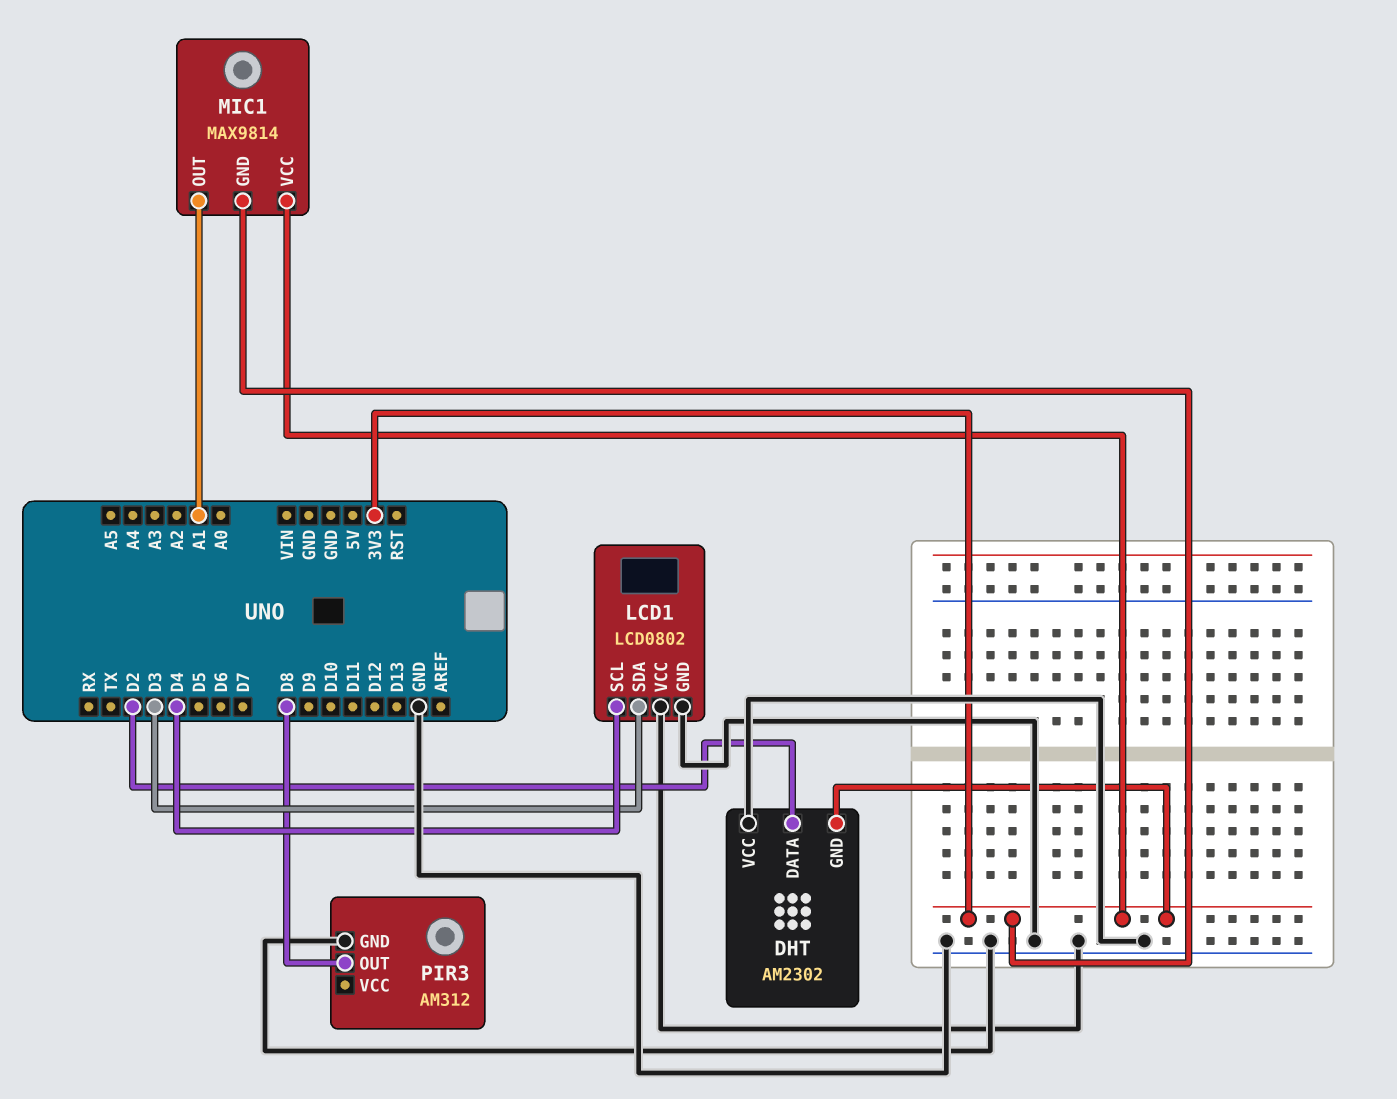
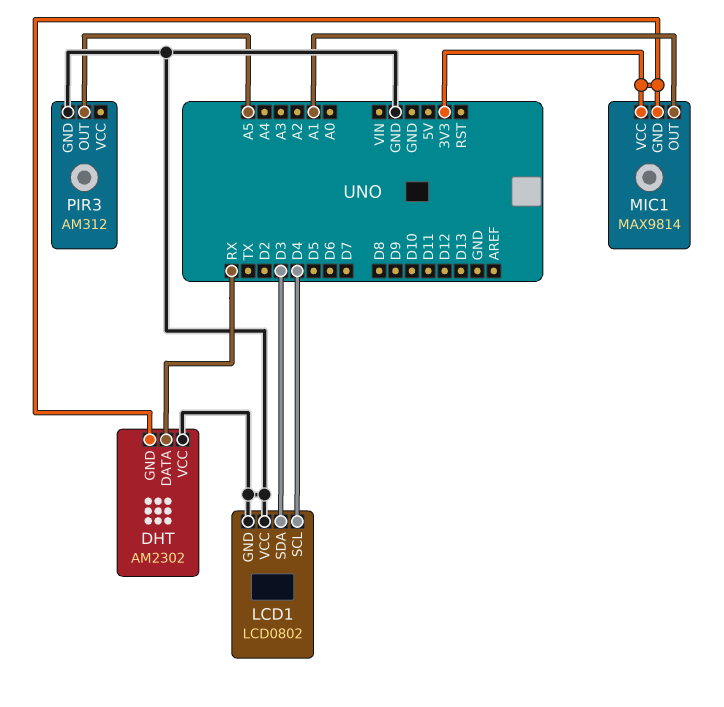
DHT pin DATA: D2 -> RX
PIR3 pin OUT: D8 -> A5

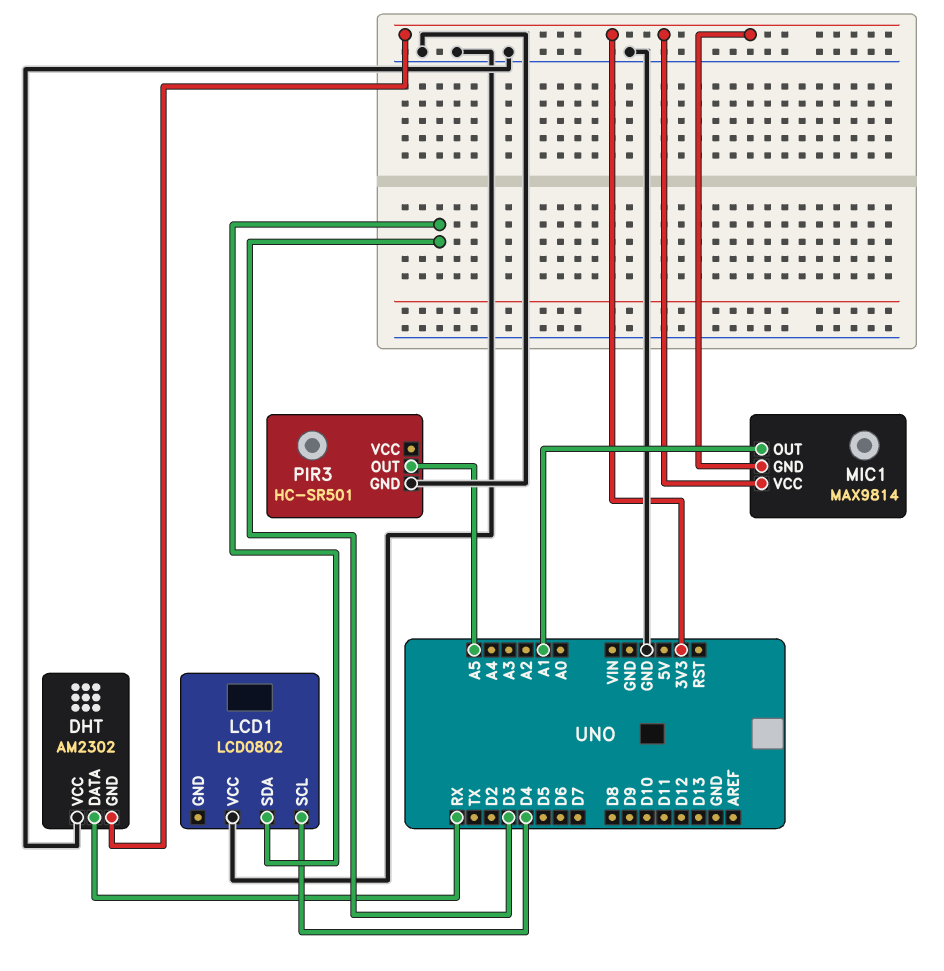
LCD1 pin GND: GND -> none
PIR3: AM312 -> HC-SR501

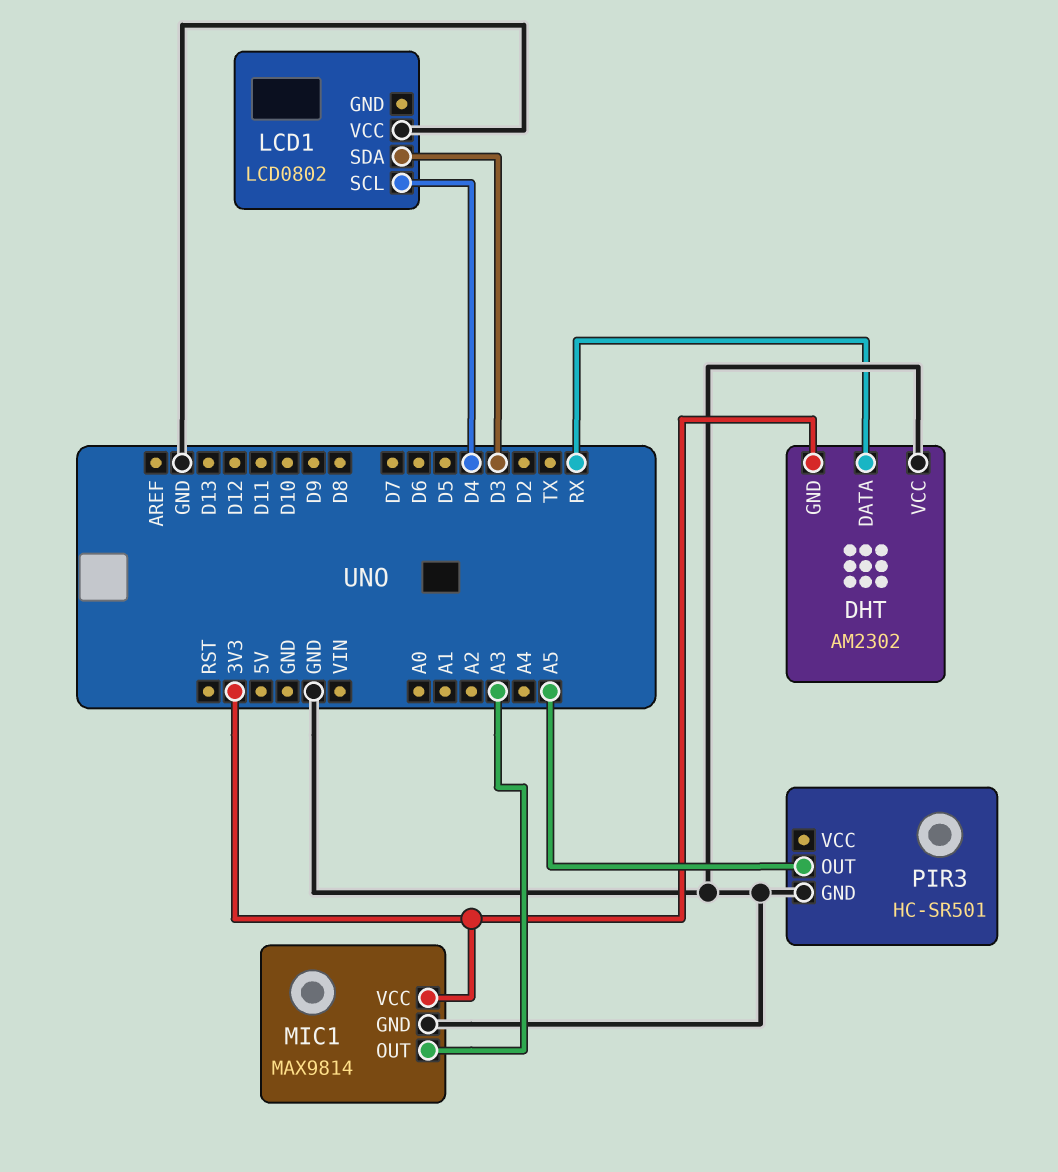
MIC1 pin GND: 3V3 -> GND
MIC1 pin OUT: A1 -> A3

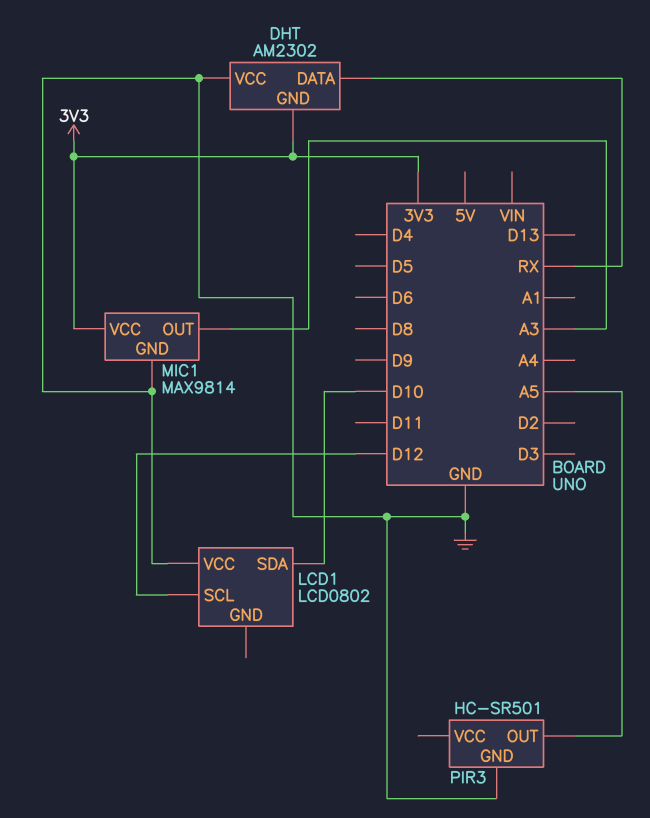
LCD1 pin SCL: D4 -> D12
LCD1 pin SDA: D3 -> D10

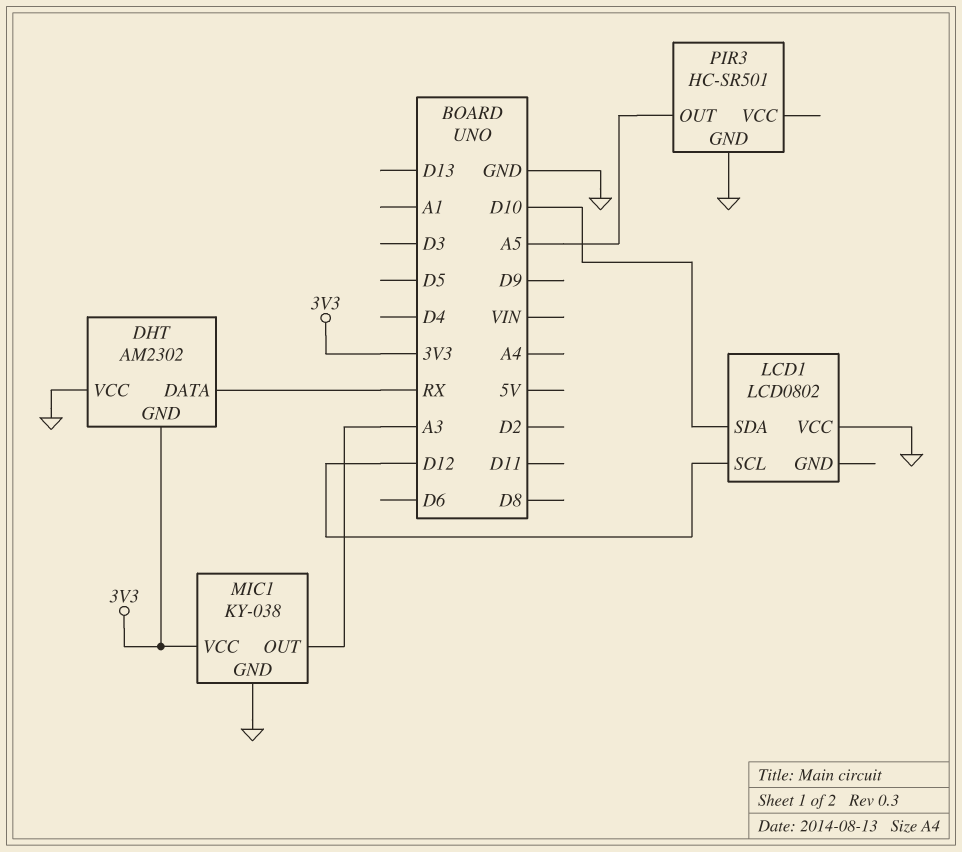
MIC1: MAX9814 -> KY-038

